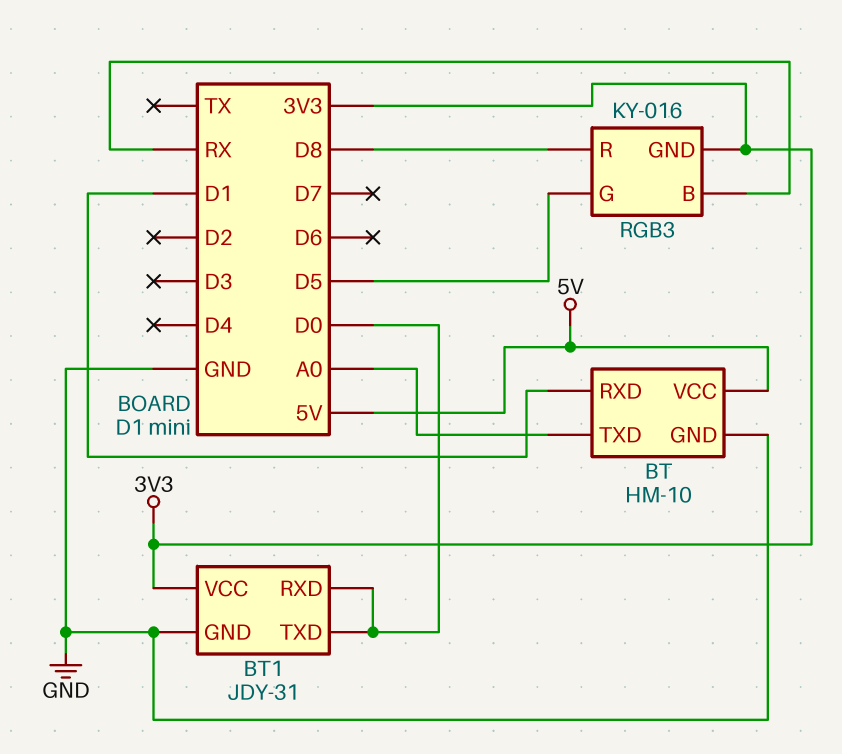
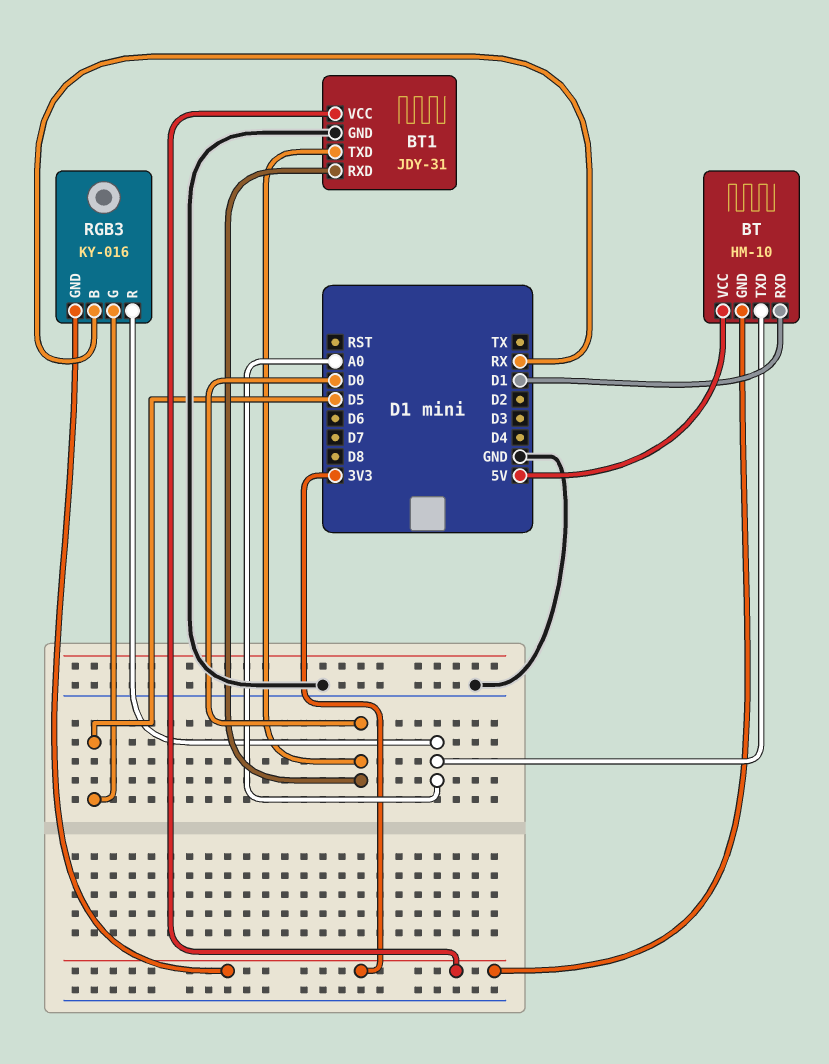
BT pin GND: GND -> 3V3
RGB3 pin R: D8 -> A0

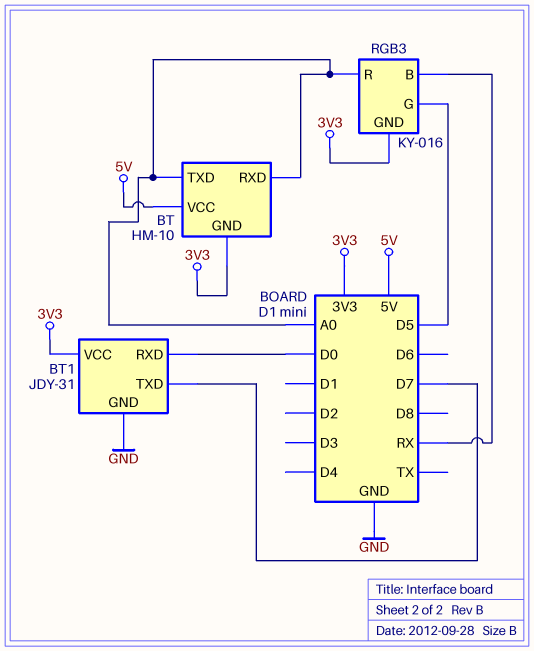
BT pin RXD: D1 -> A0
BT1 pin TXD: D0 -> D7

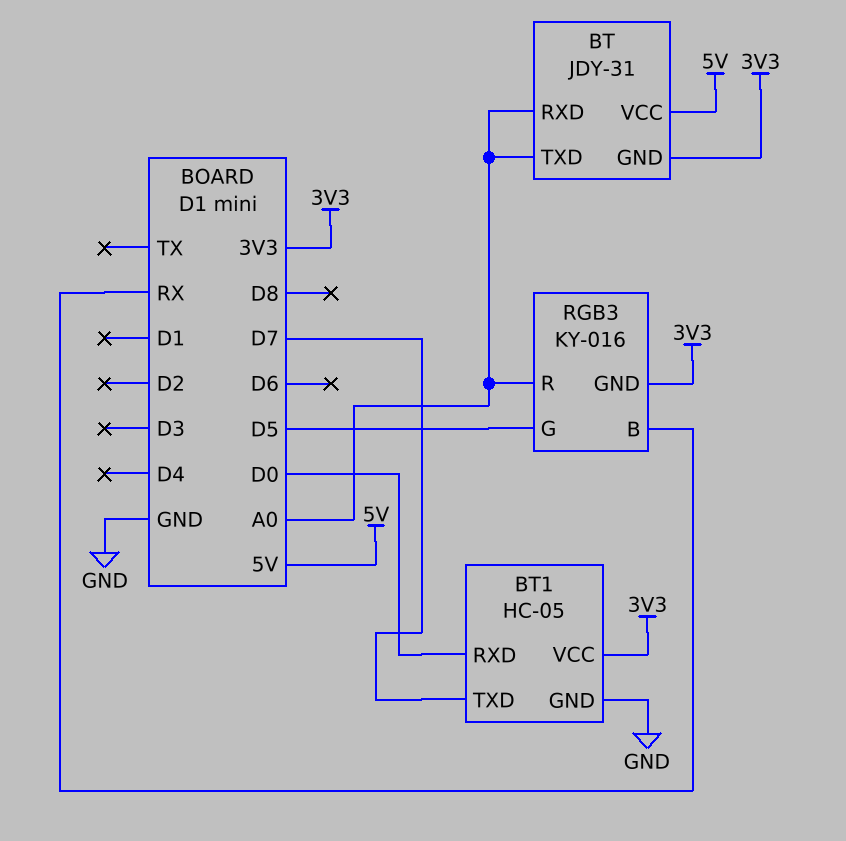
BT: HM-10 -> JDY-31
BT1: JDY-31 -> HC-05

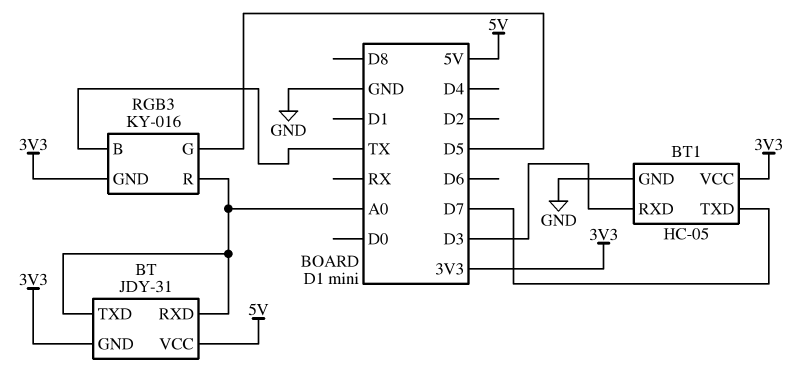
BT1 pin RXD: D0 -> D3
RGB3 pin B: RX -> TX

